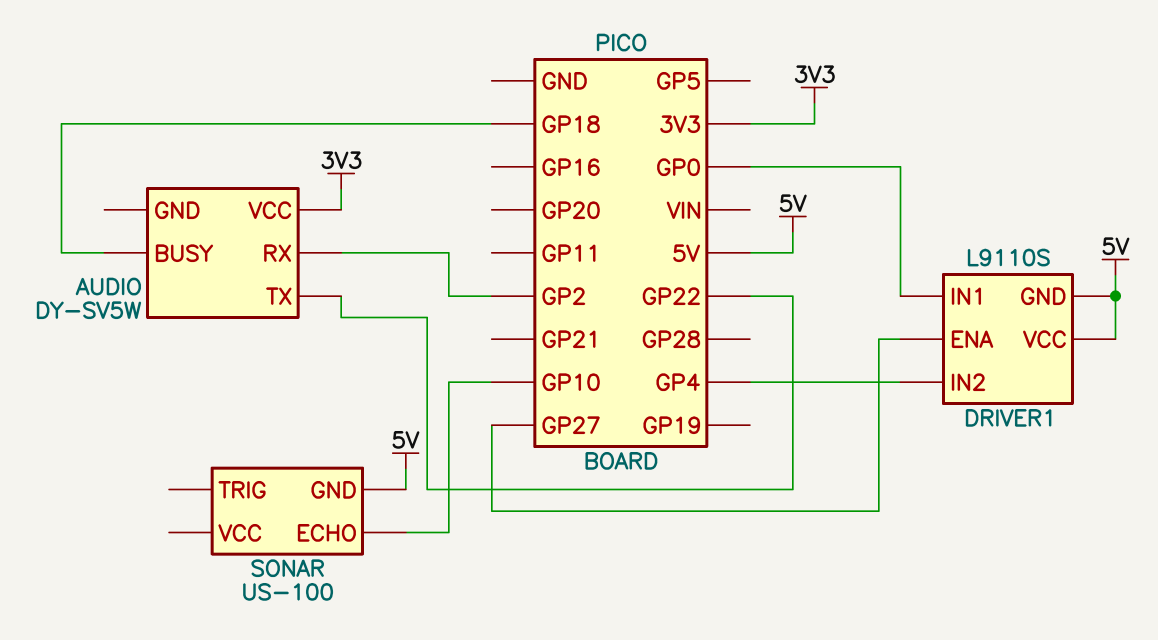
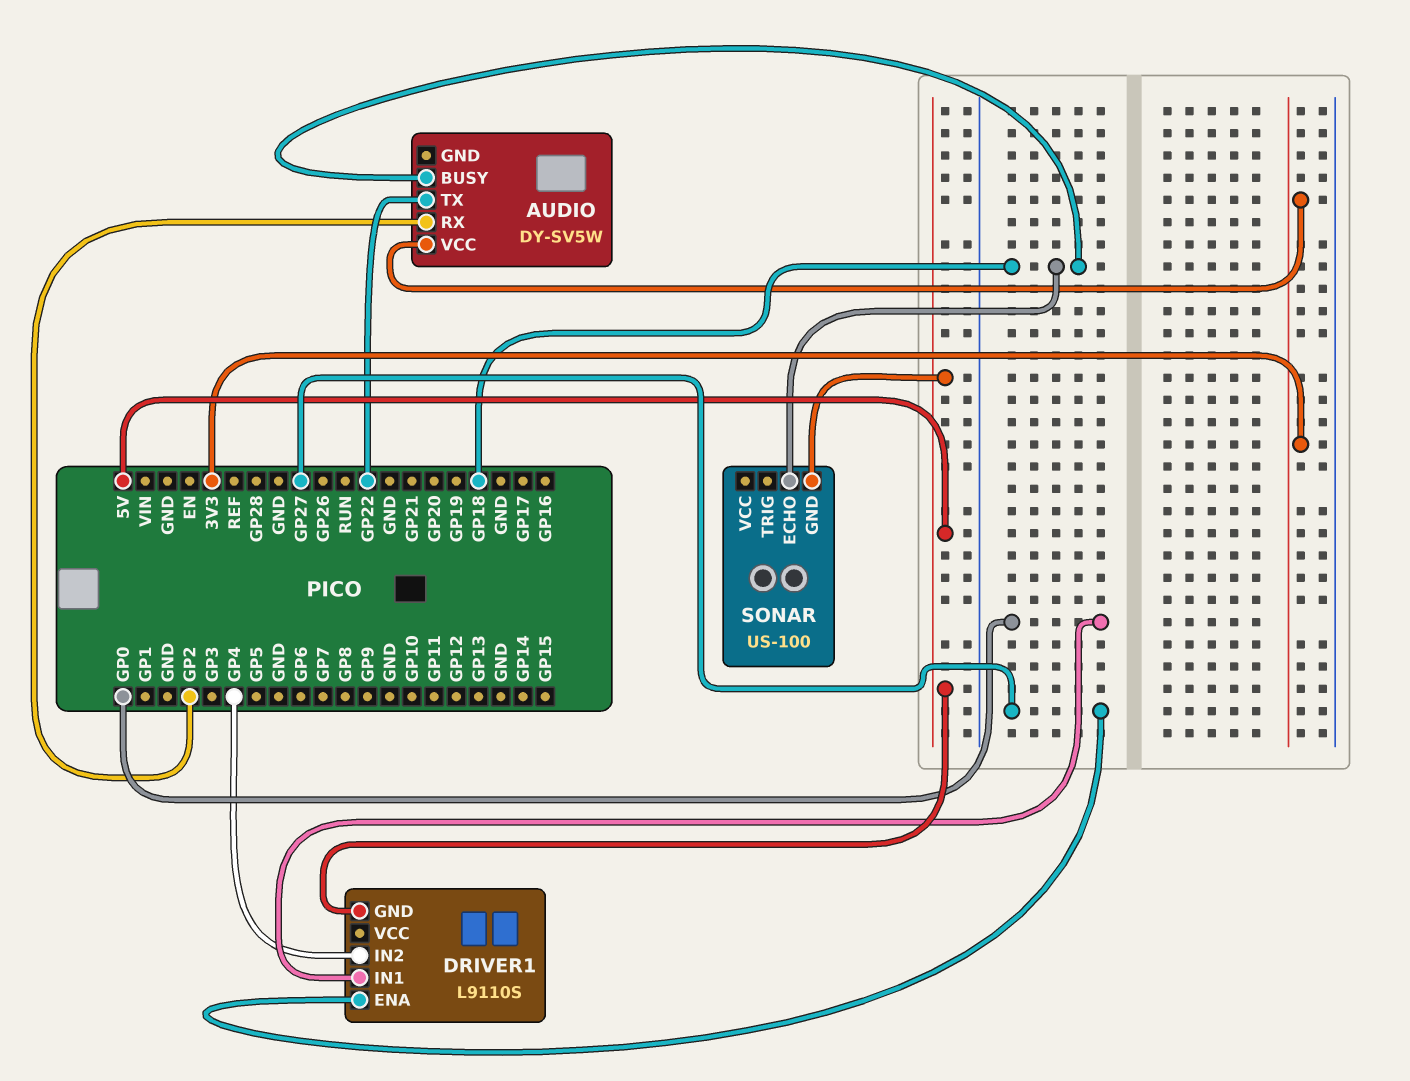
DRIVER1 pin VCC: 5V -> none
SONAR pin ECHO: GP10 -> GP18

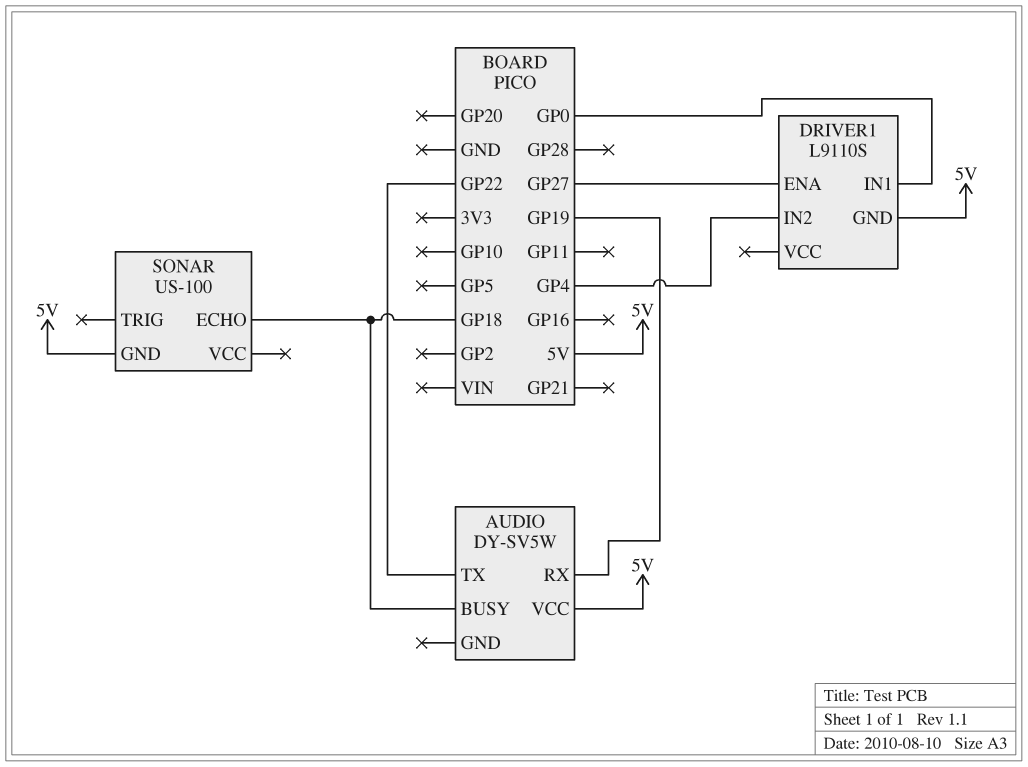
AUDIO pin RX: GP2 -> GP19
AUDIO pin VCC: 3V3 -> 5V

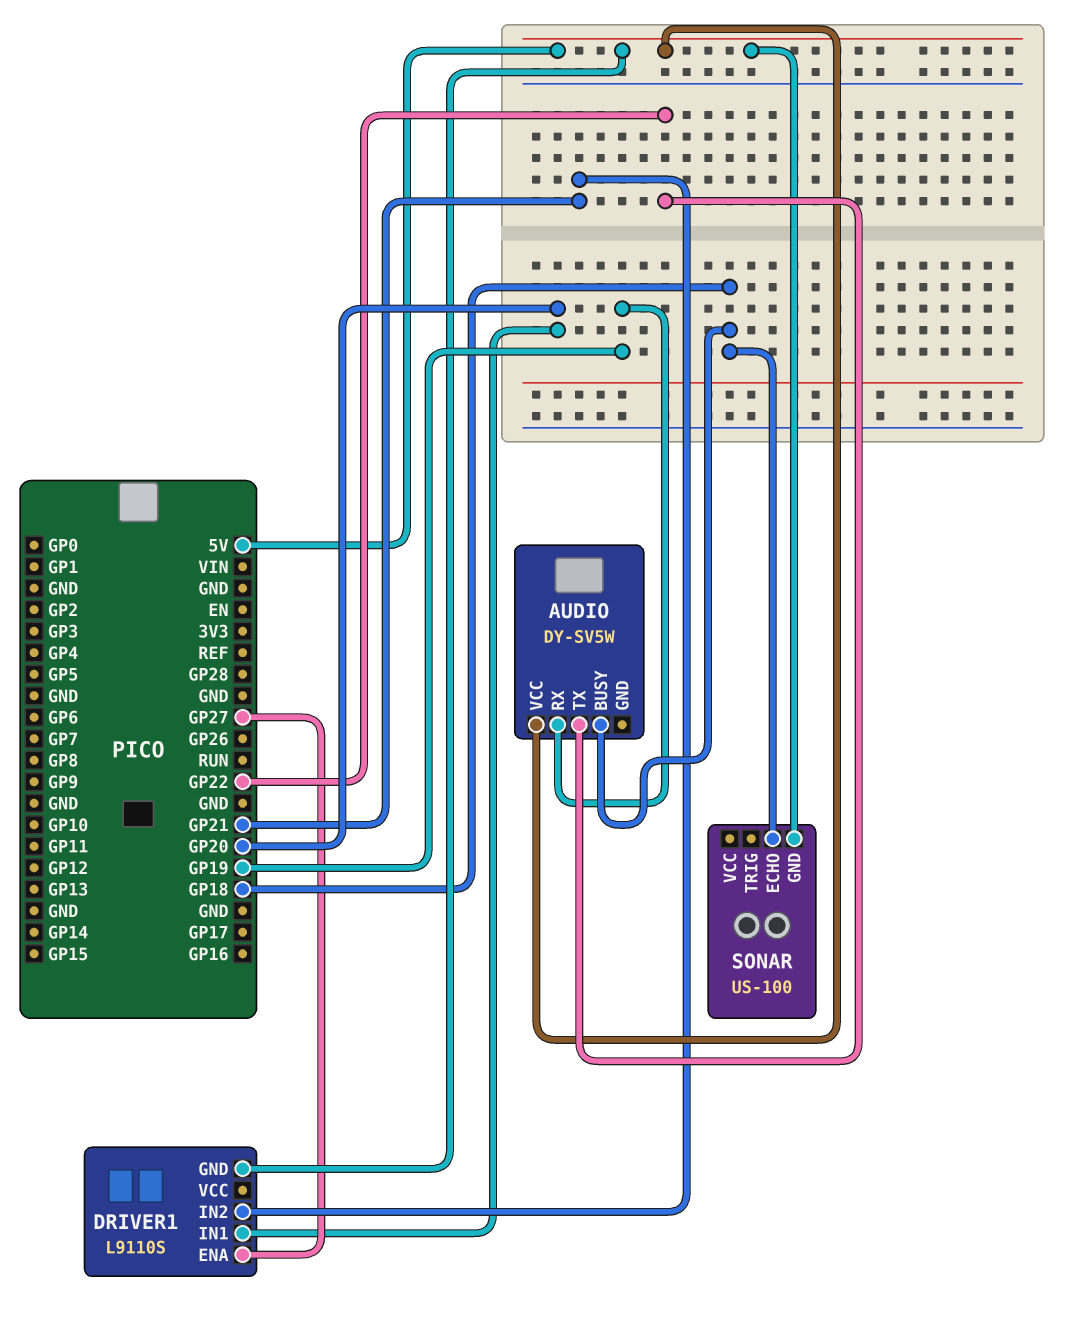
DRIVER1 pin IN1: GP0 -> GP20
DRIVER1 pin IN2: GP4 -> GP21

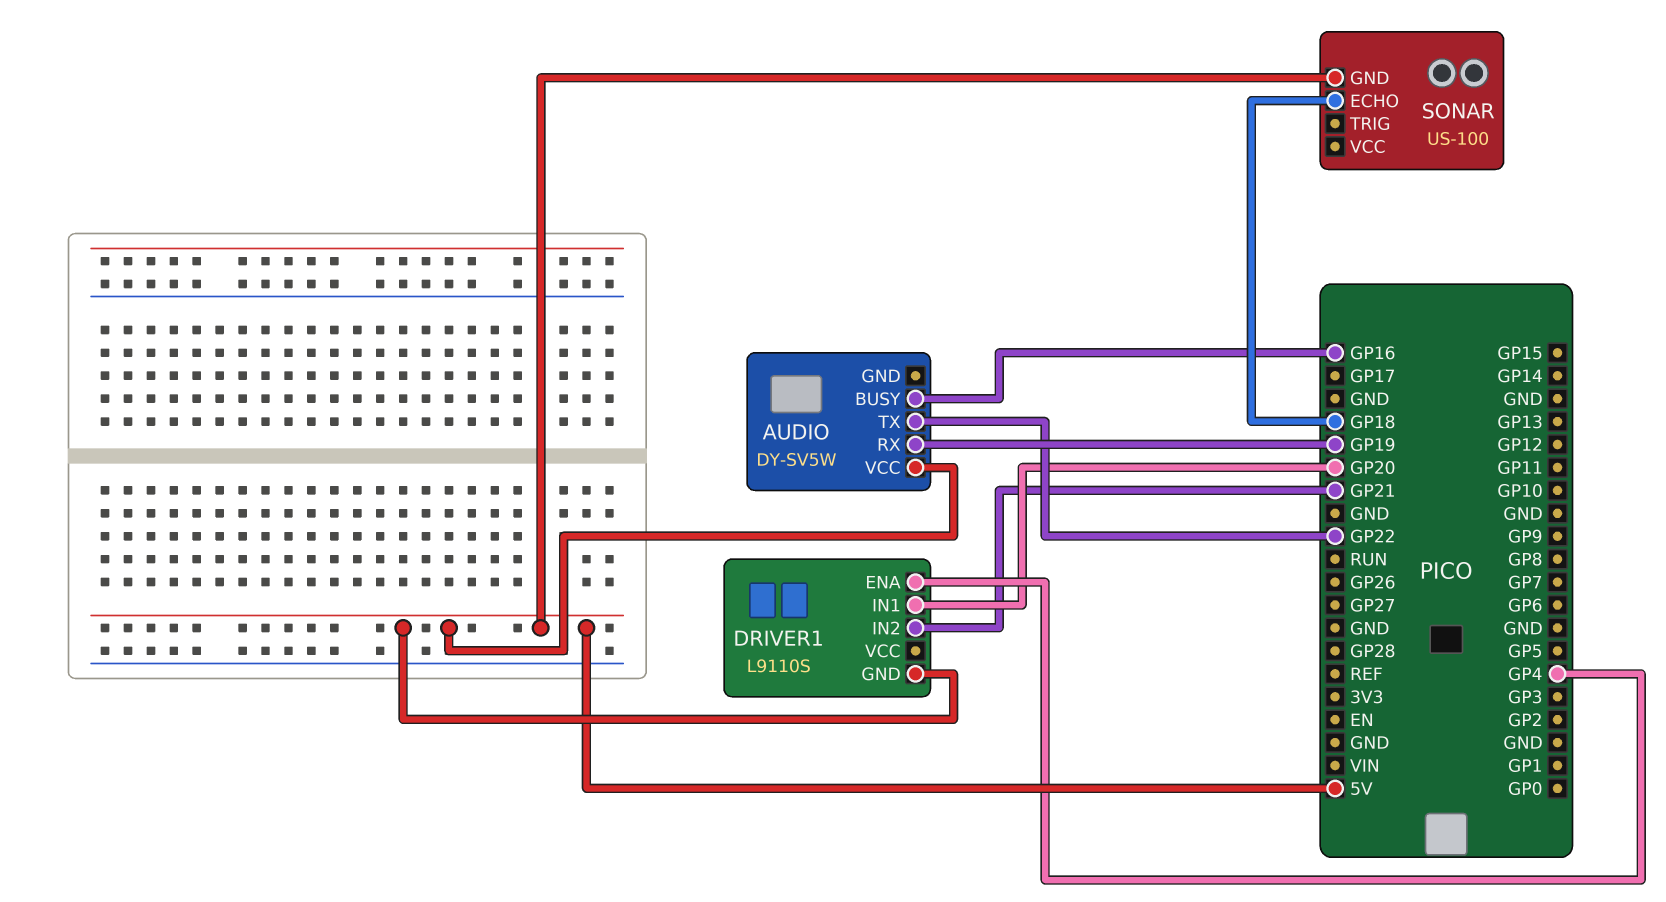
AUDIO pin BUSY: GP18 -> GP16
DRIVER1 pin ENA: GP27 -> GP4

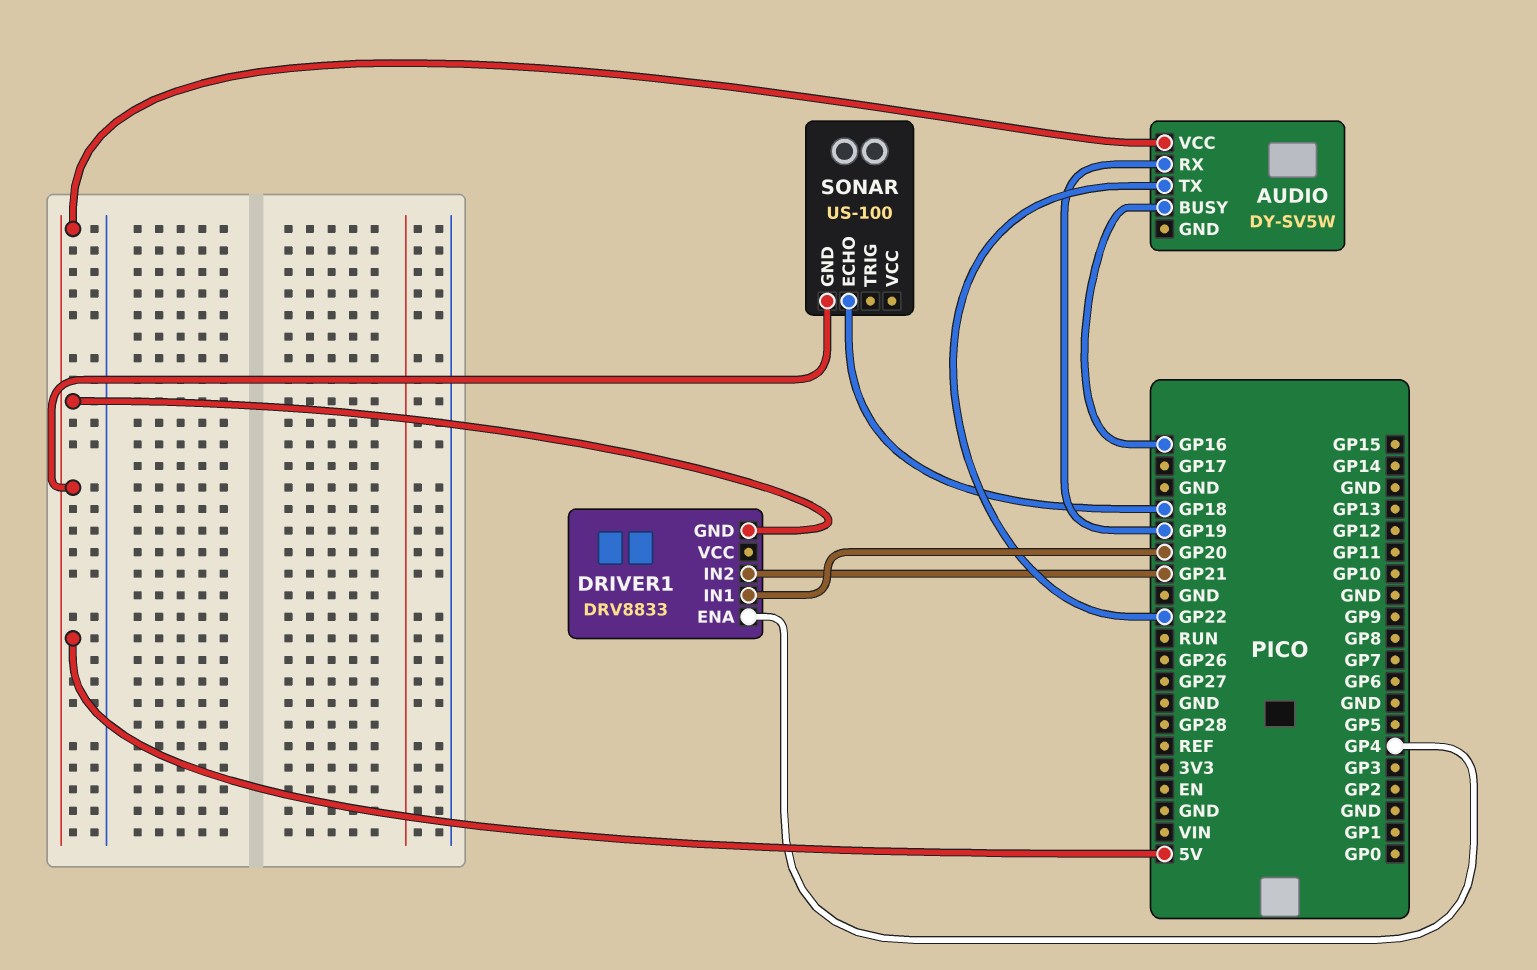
DRIVER1: L9110S -> DRV8833

